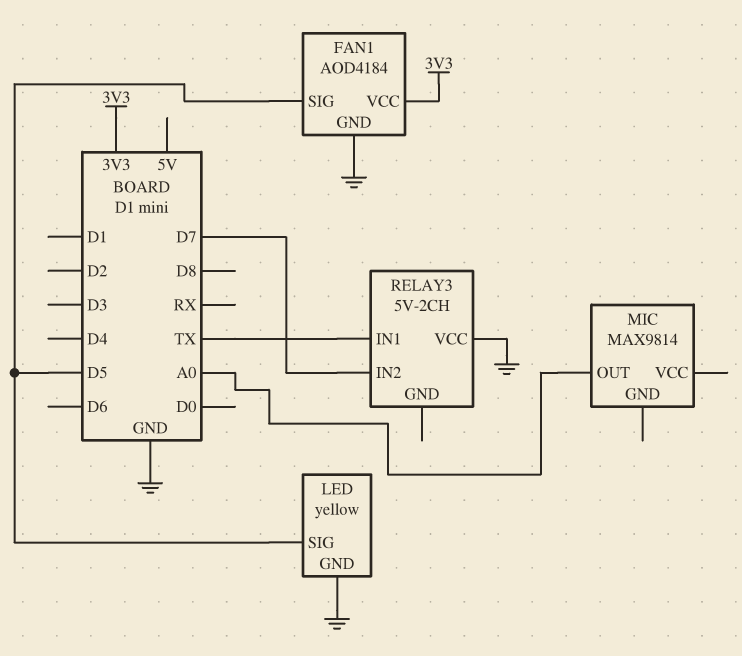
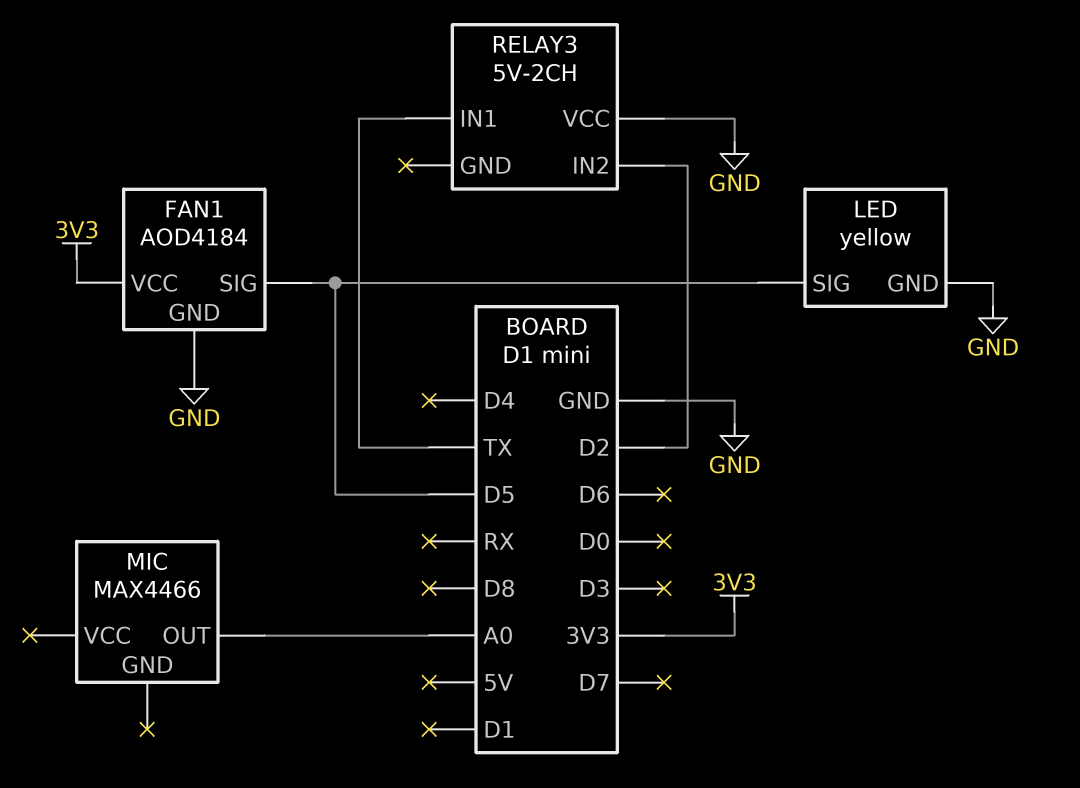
MIC: MAX9814 -> MAX4466
RELAY3 pin IN2: D7 -> D2

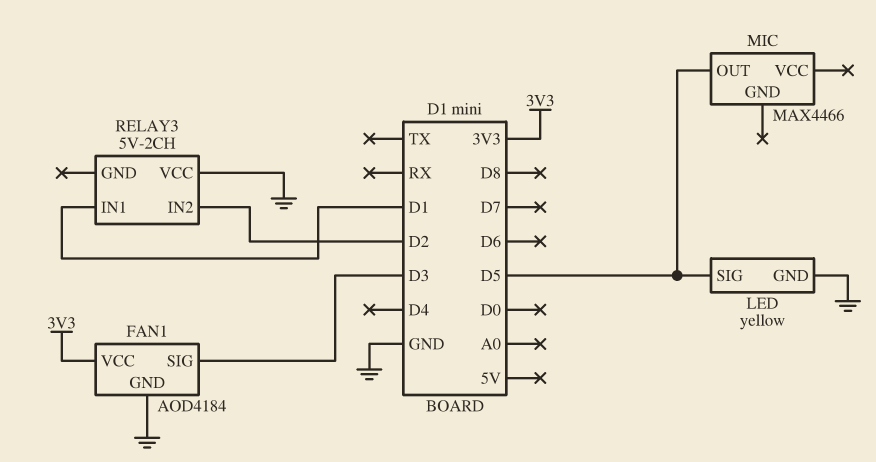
FAN1 pin SIG: D5 -> D3
MIC pin OUT: A0 -> D5
RELAY3 pin IN1: TX -> D1

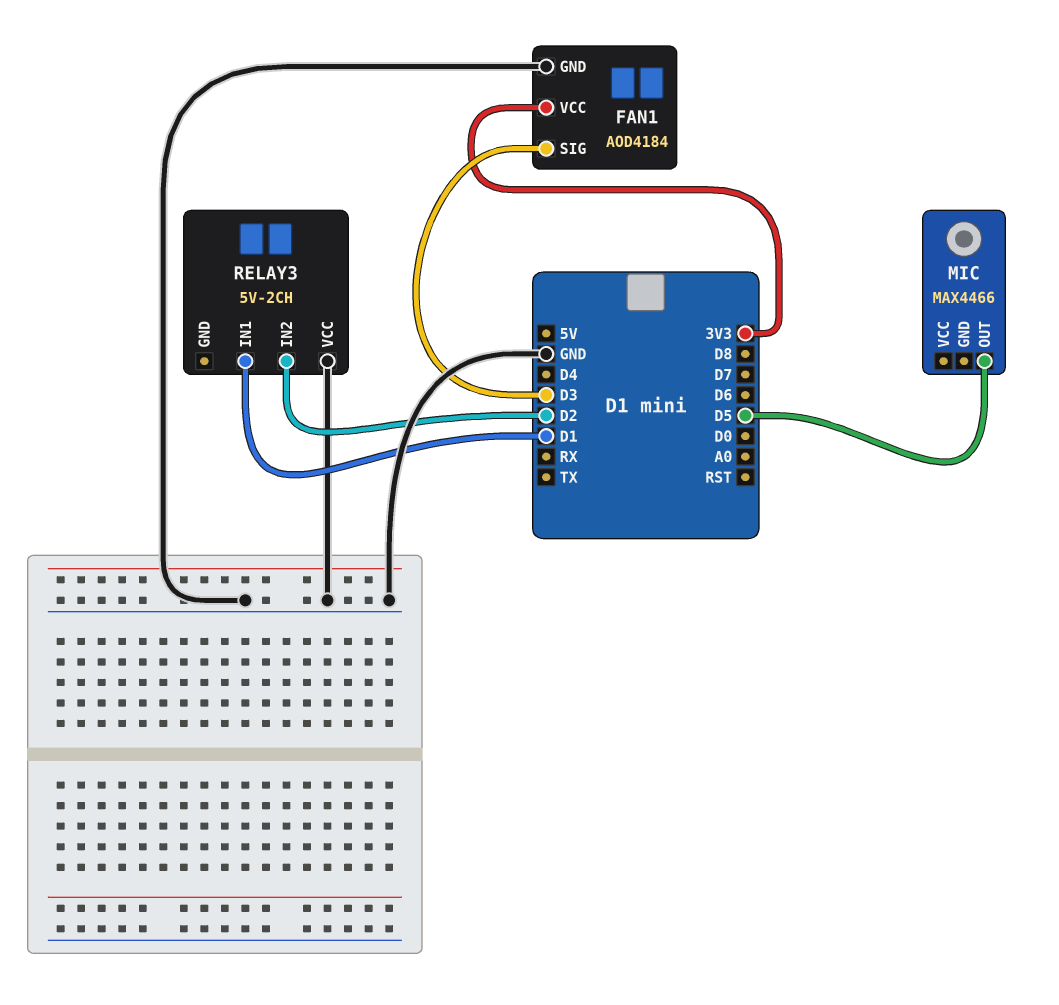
LED: yellow -> none
LED pin GND: GND -> none
LED pin SIG: D5 -> none

